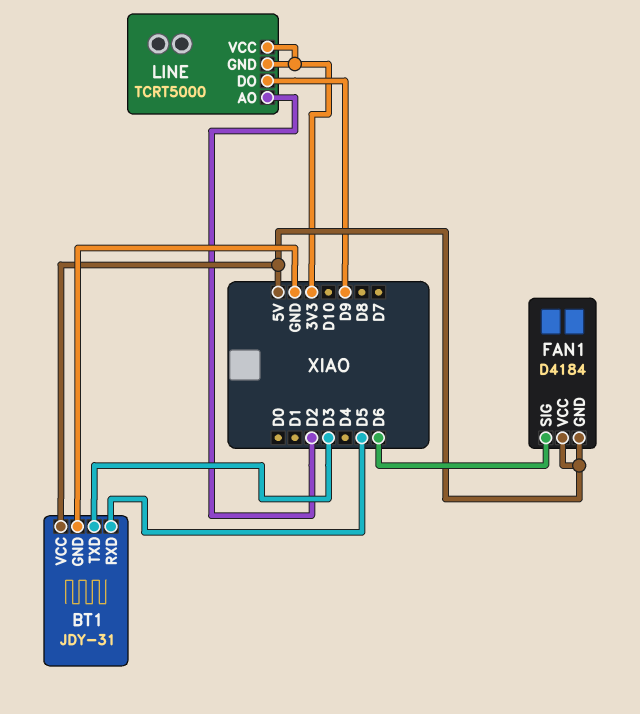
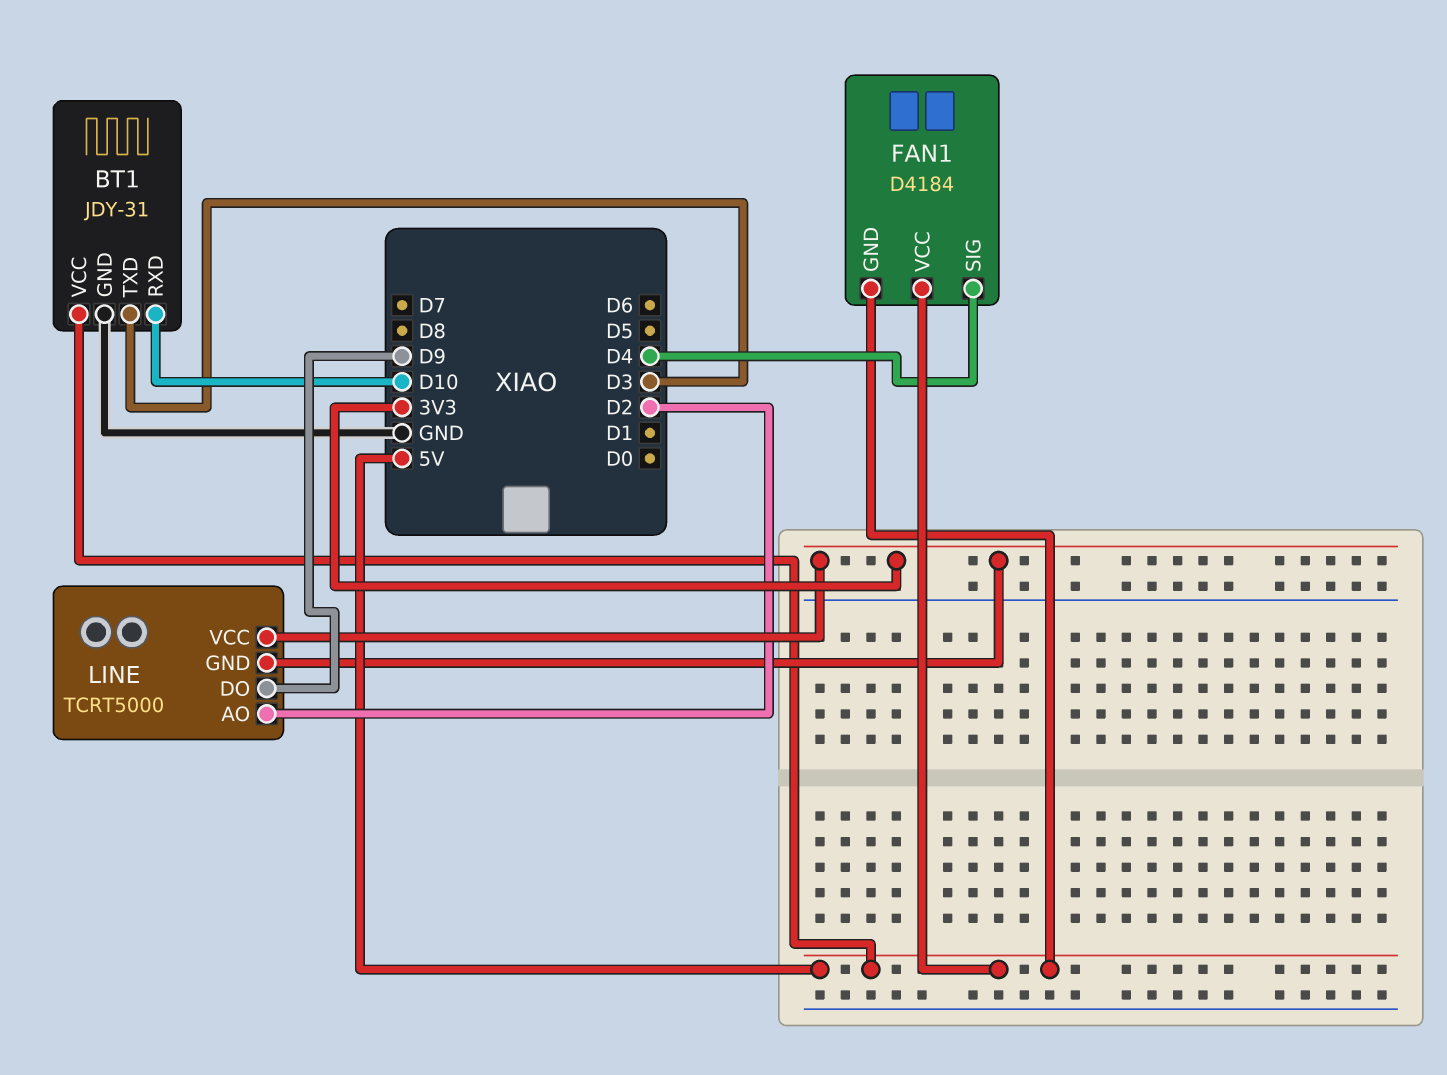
BT1 pin RXD: D5 -> D10
FAN1 pin SIG: D6 -> D4

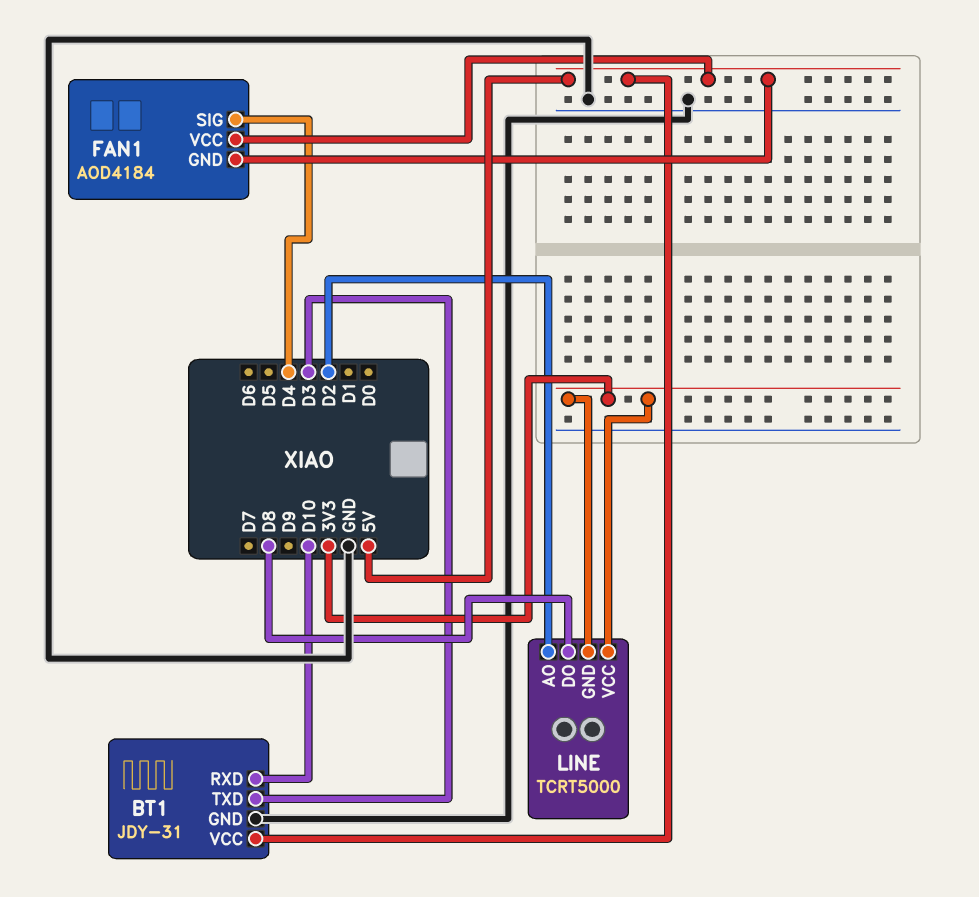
FAN1: D4184 -> AOD4184
LINE pin DO: D9 -> D8

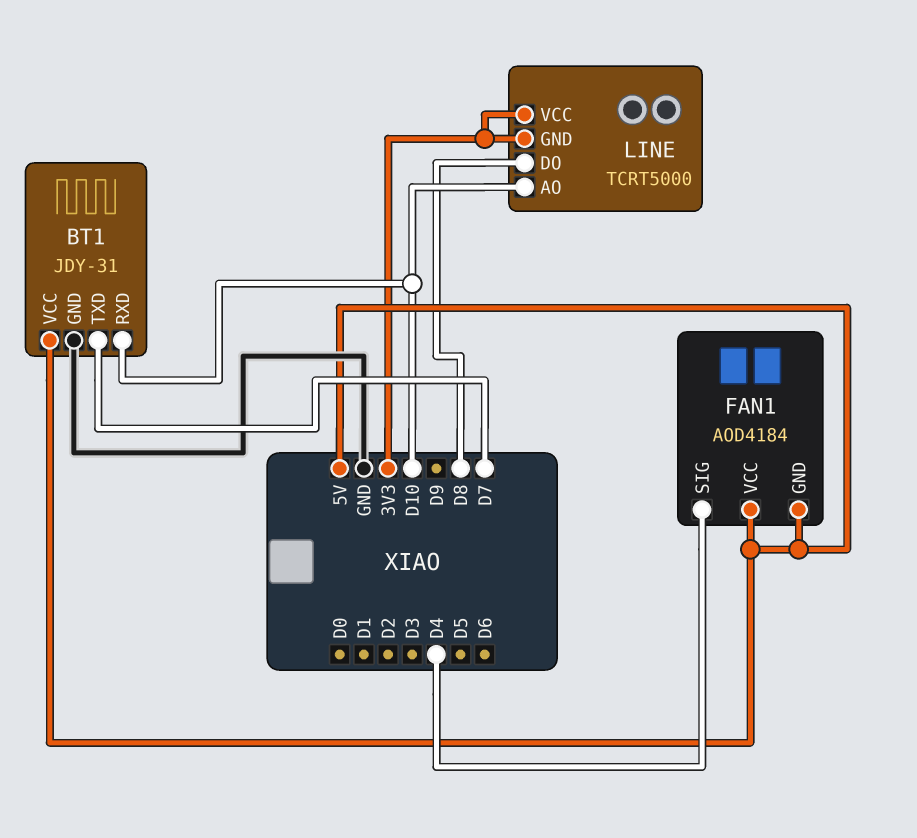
BT1 pin TXD: D3 -> D7
LINE pin AO: D2 -> D10

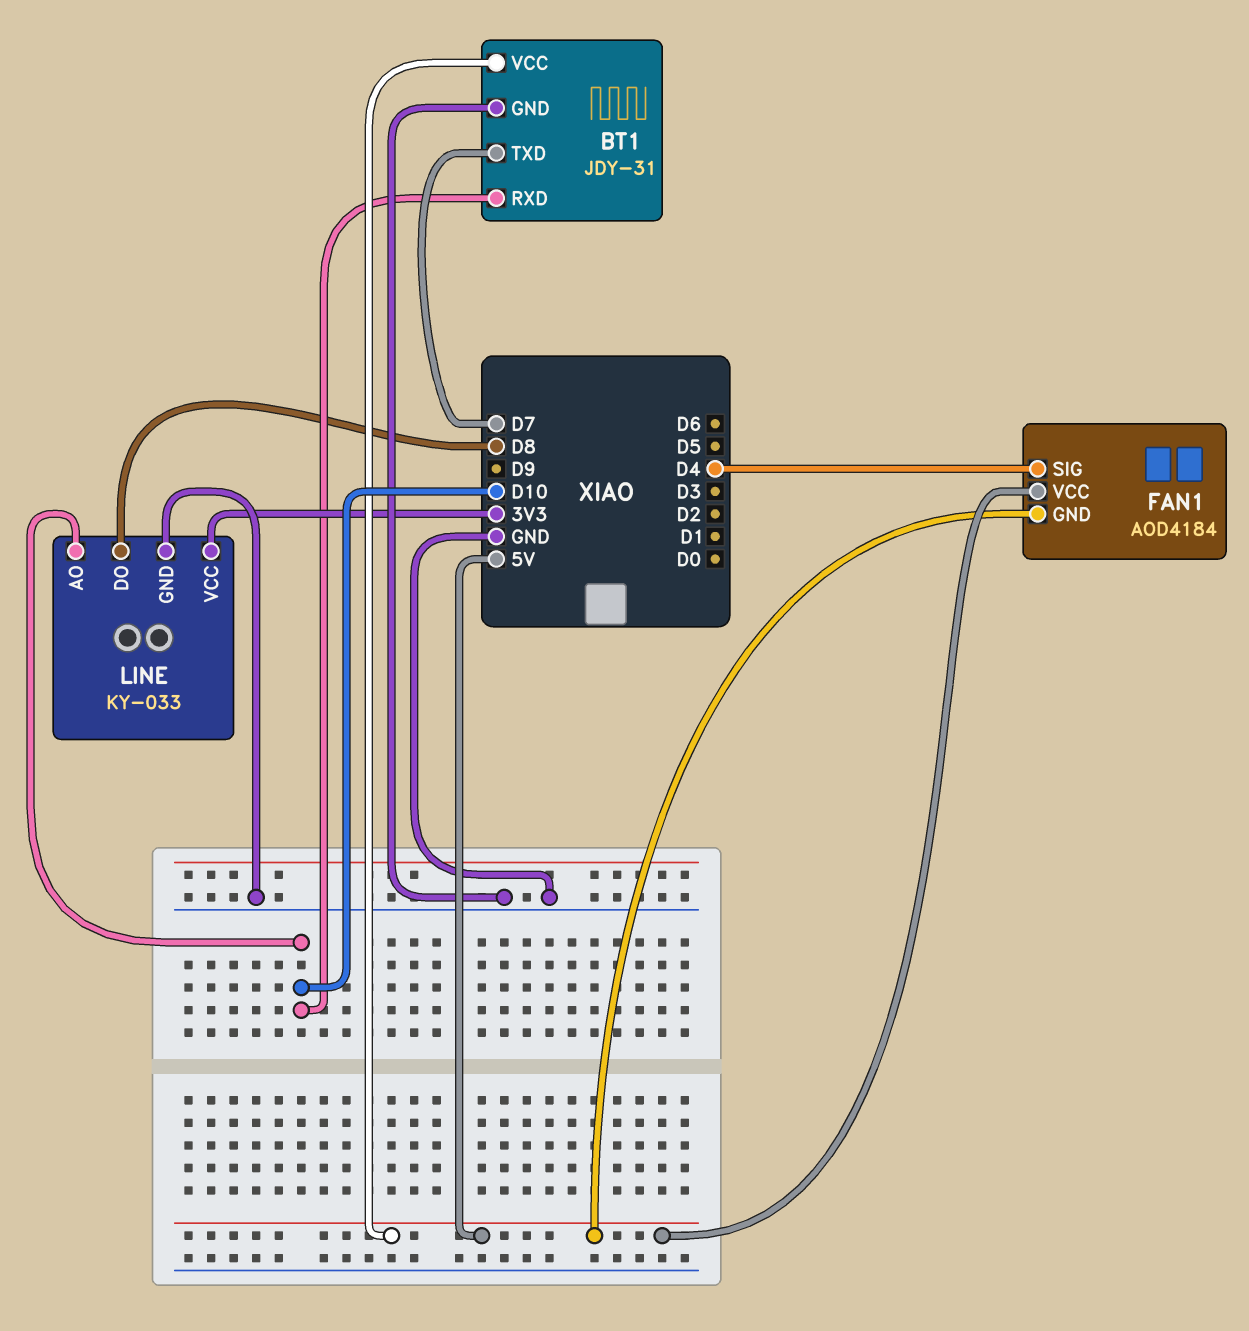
LINE: TCRT5000 -> KY-033
LINE pin GND: 3V3 -> GND

